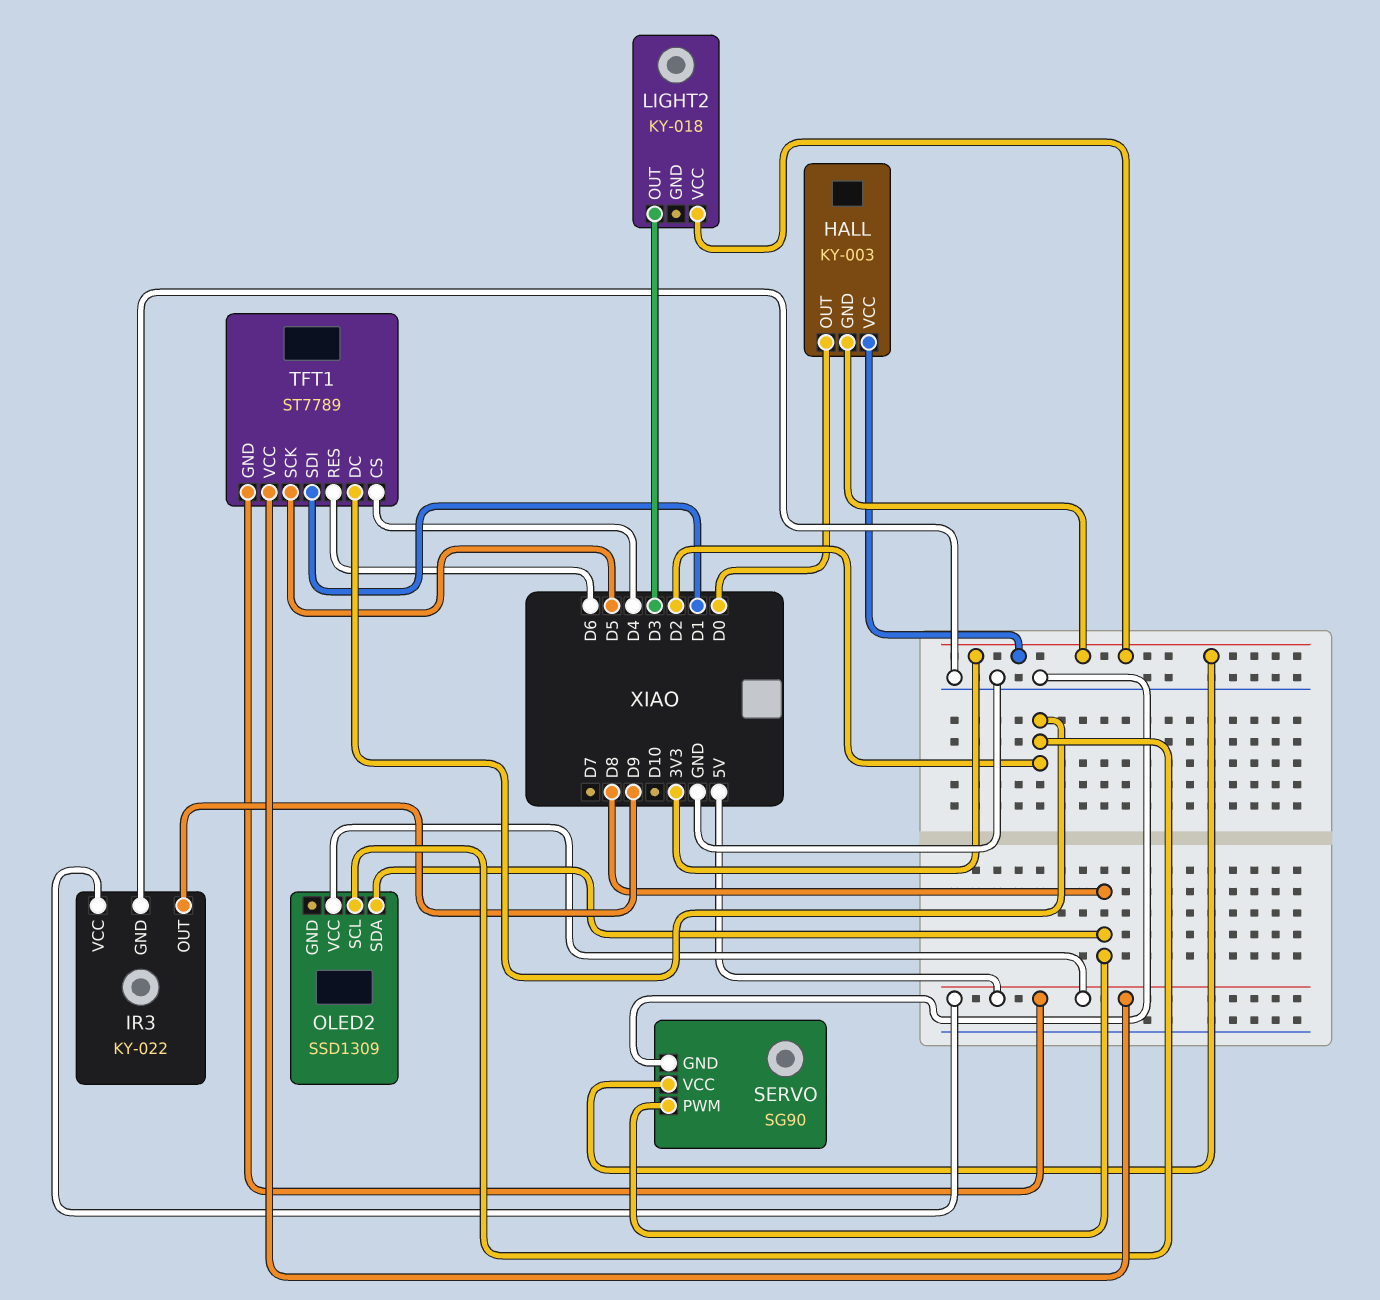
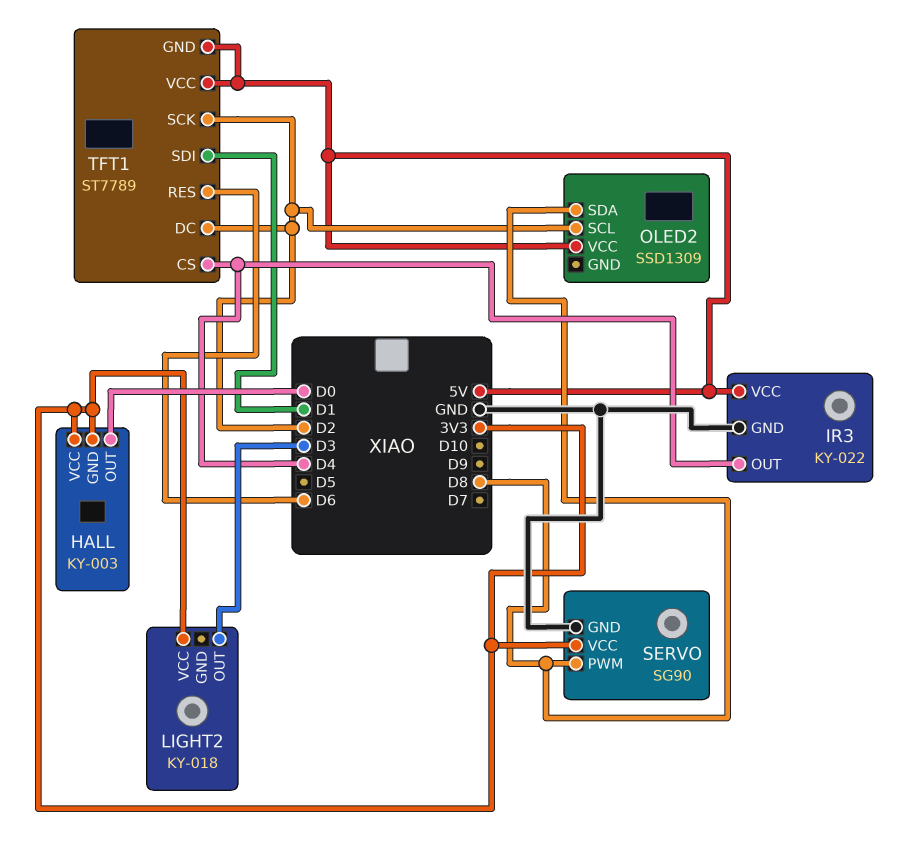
IR3 pin OUT: D9 -> D4
TFT1 pin SCK: D5 -> D2

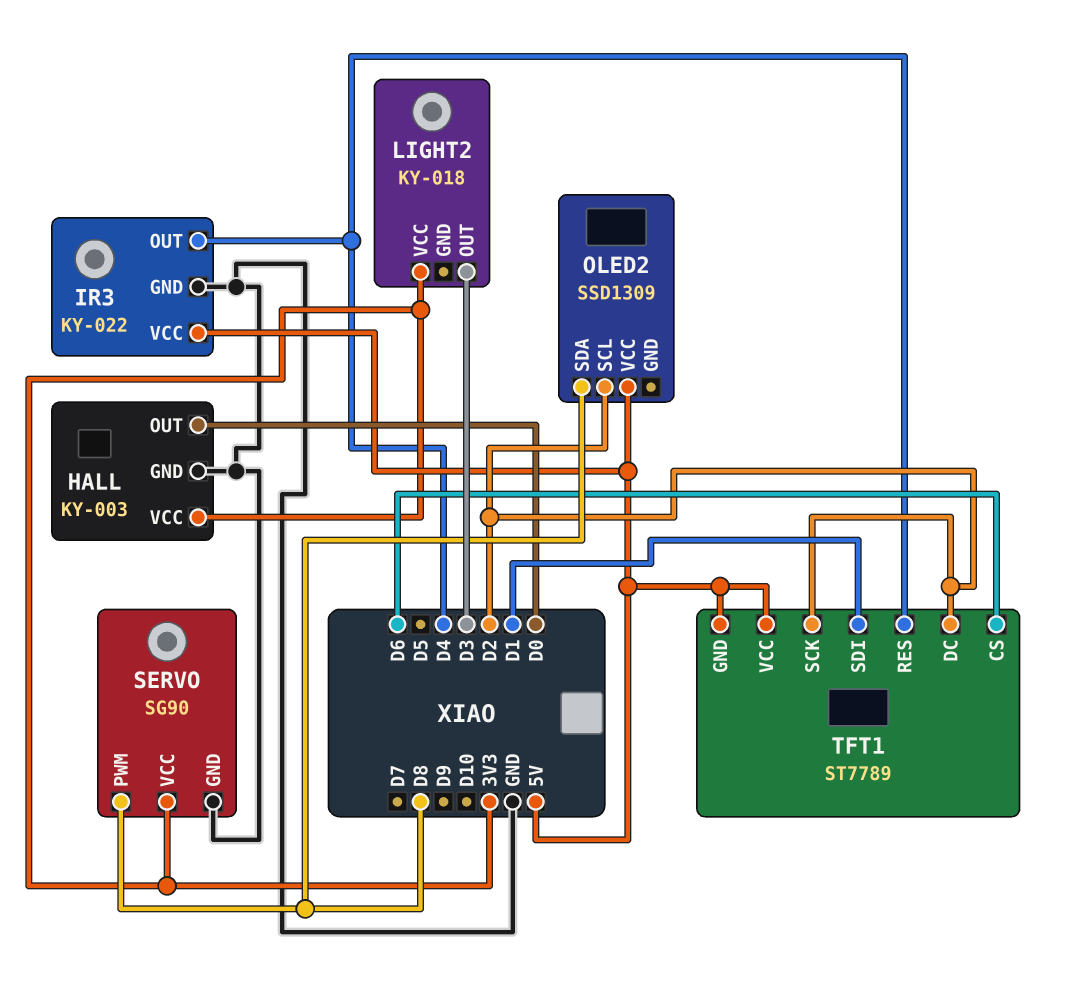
HALL pin GND: 3V3 -> GND
TFT1 pin CS: D4 -> D6
TFT1 pin RES: D6 -> D4

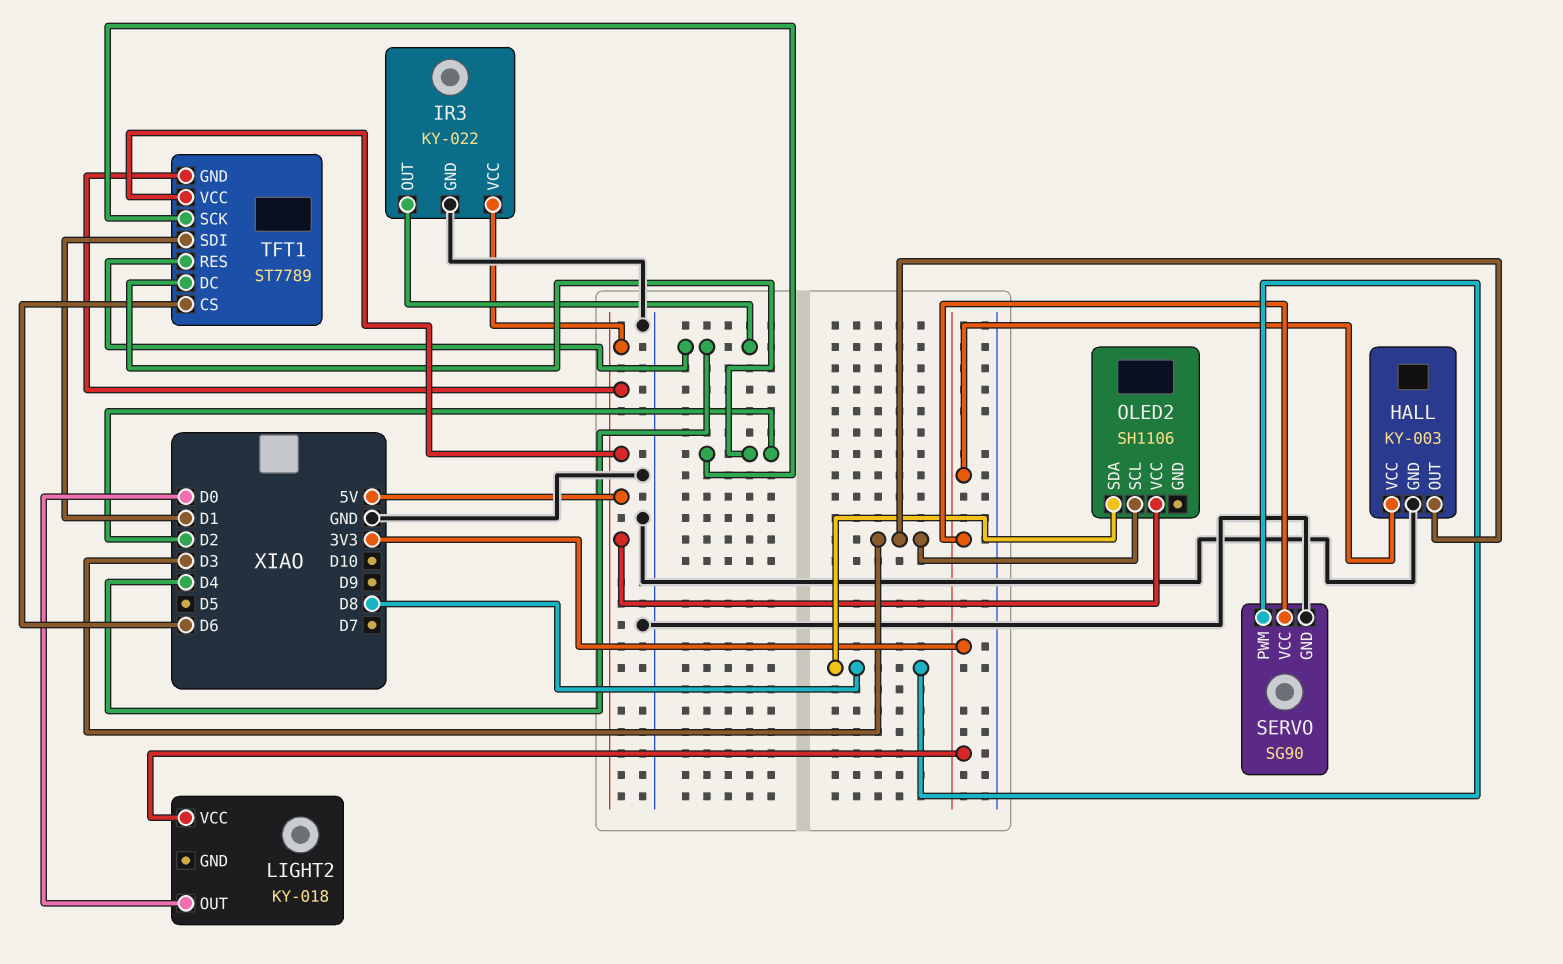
HALL pin OUT: D0 -> D3
LIGHT2 pin OUT: D3 -> D0
OLED2: SSD1309 -> SH1106
OLED2 pin SCL: D2 -> D3

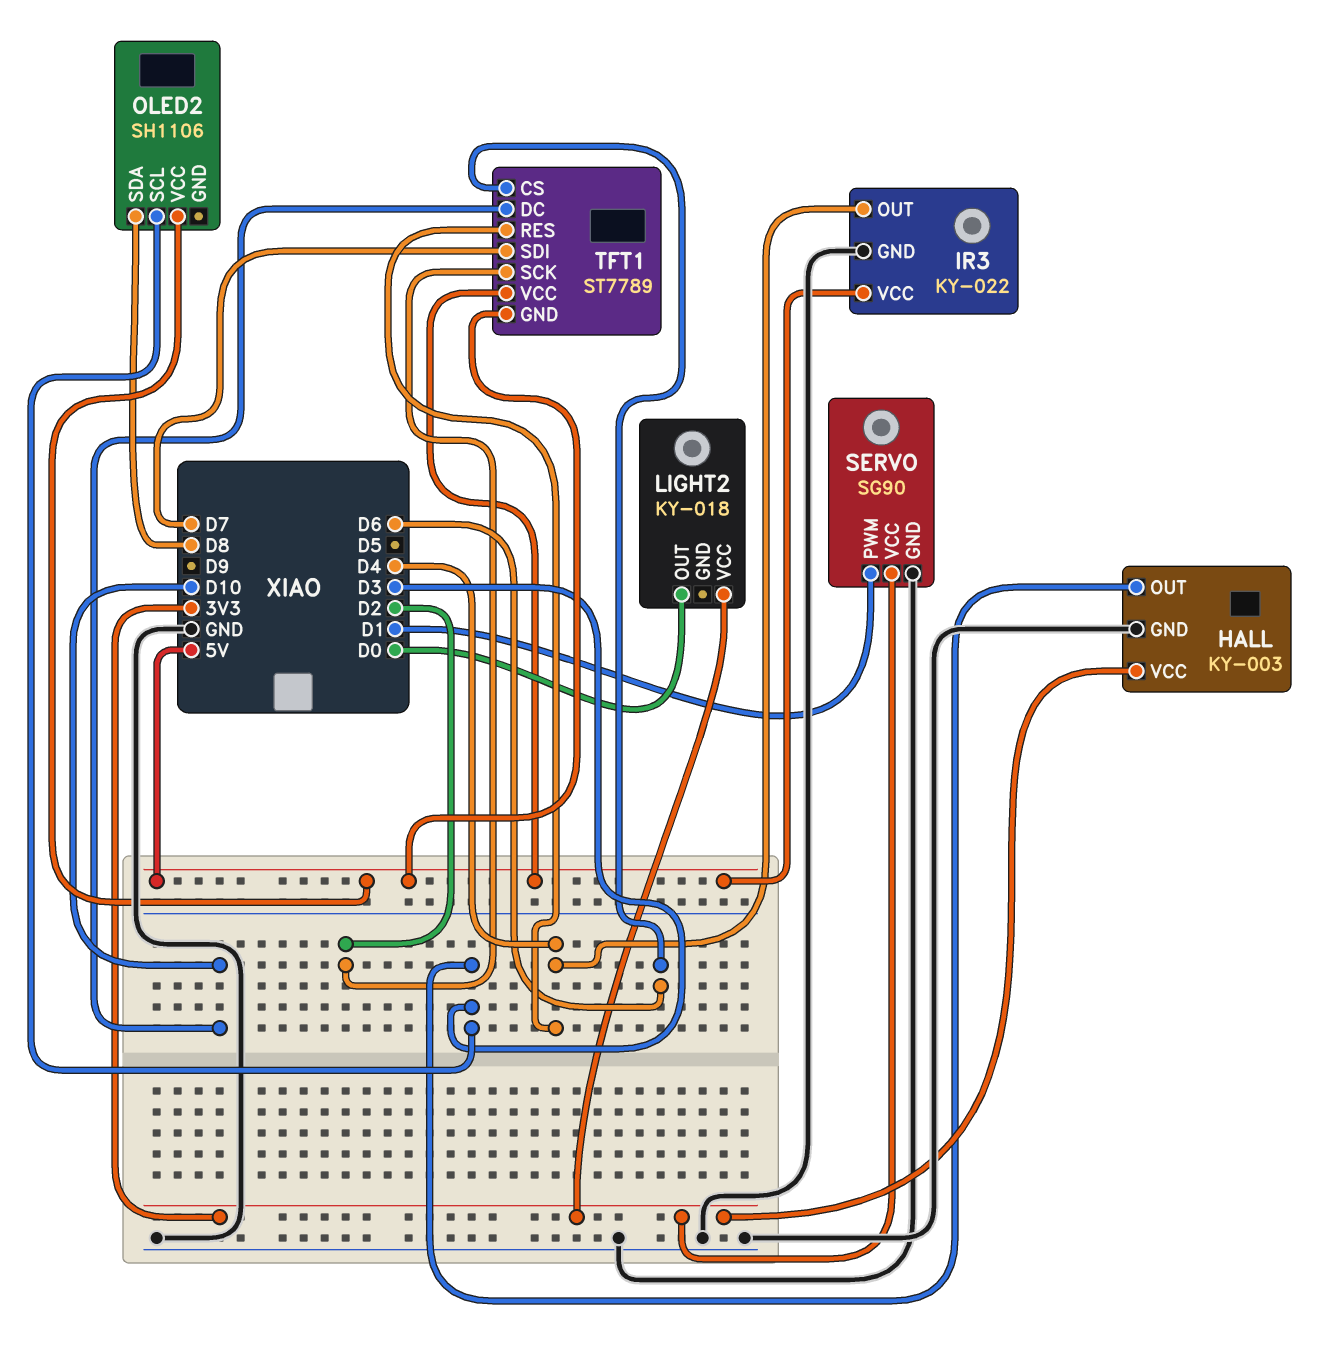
SERVO pin PWM: D8 -> D1
TFT1 pin DC: D2 -> D10
TFT1 pin SDI: D1 -> D7

